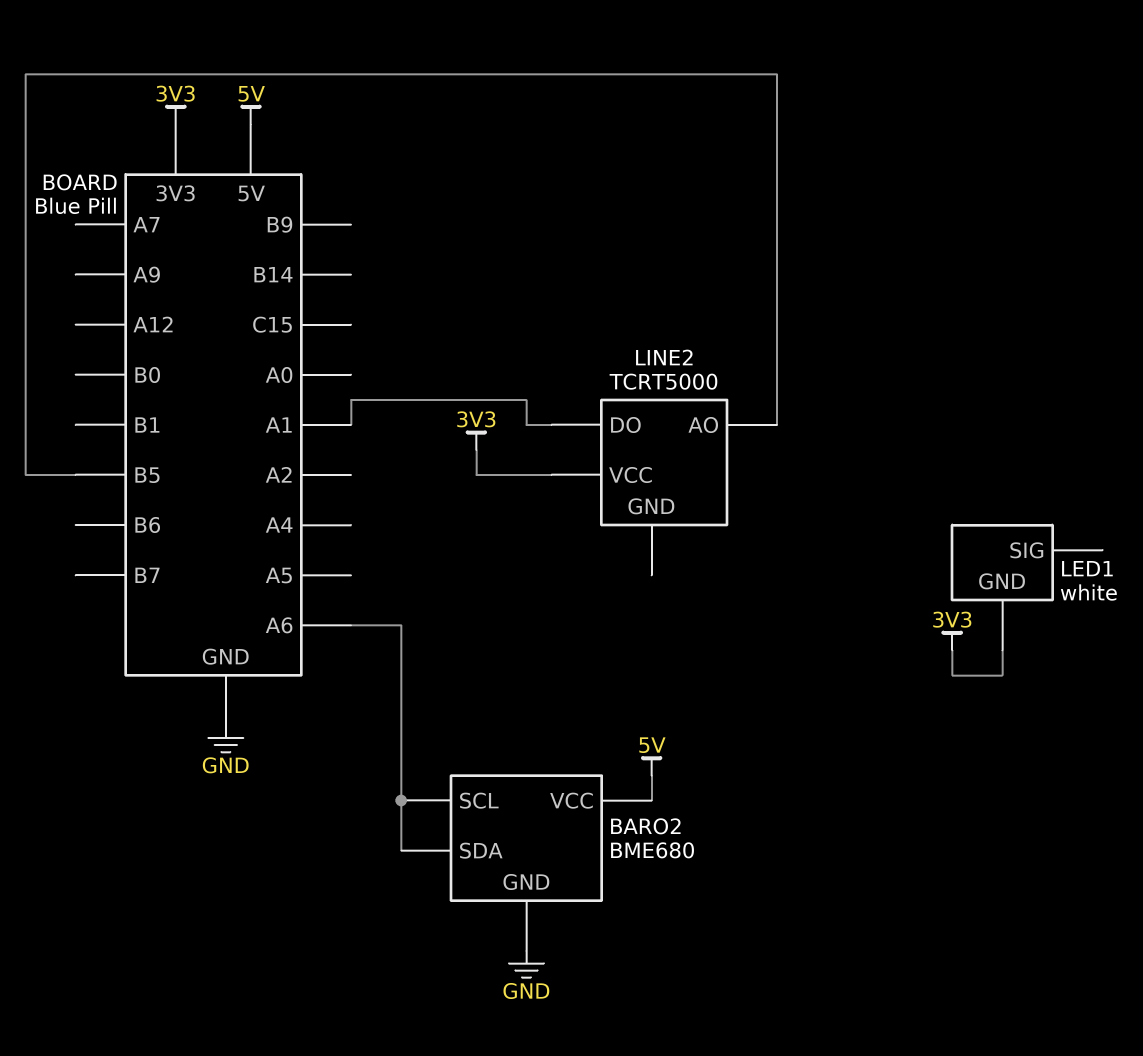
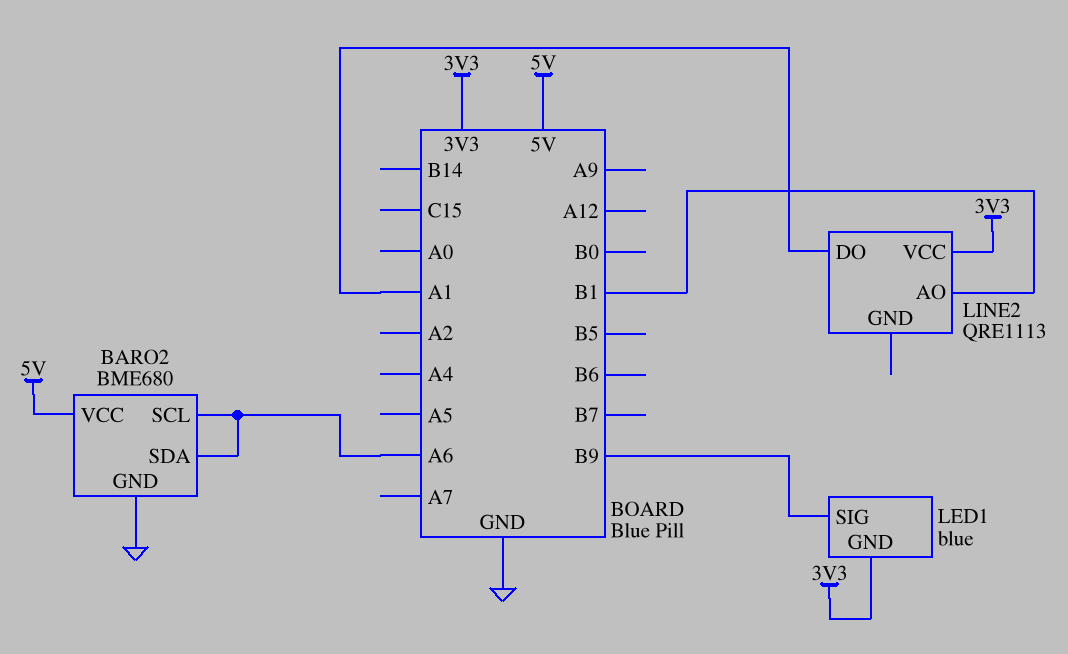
LED1: white -> blue
LED1 pin SIG: none -> B9
LINE2: TCRT5000 -> QRE1113
LINE2 pin AO: B5 -> B1

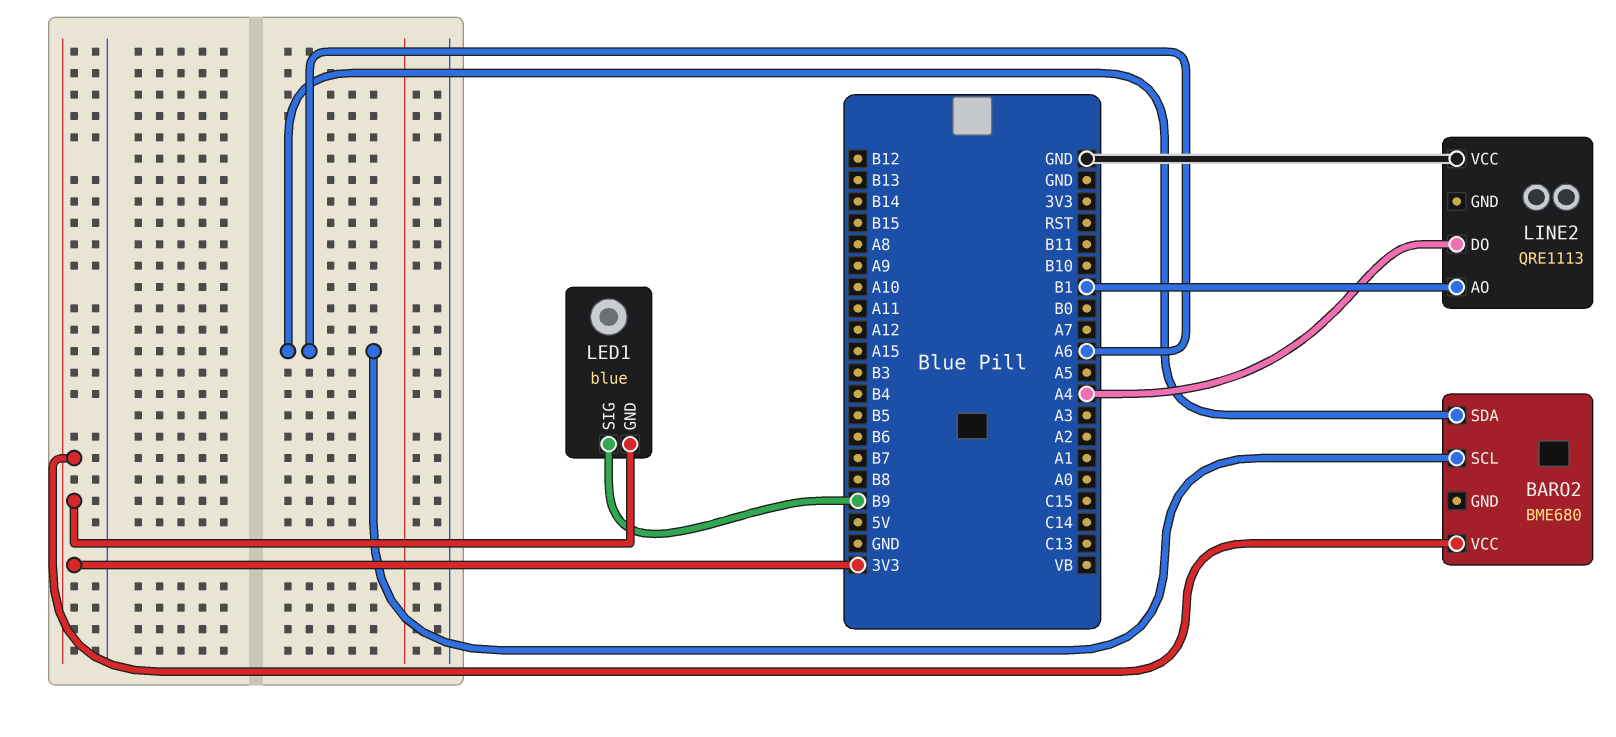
BARO2 pin GND: GND -> none
BARO2 pin VCC: 5V -> 3V3
LINE2 pin DO: A1 -> A4
LINE2 pin VCC: 3V3 -> GND

